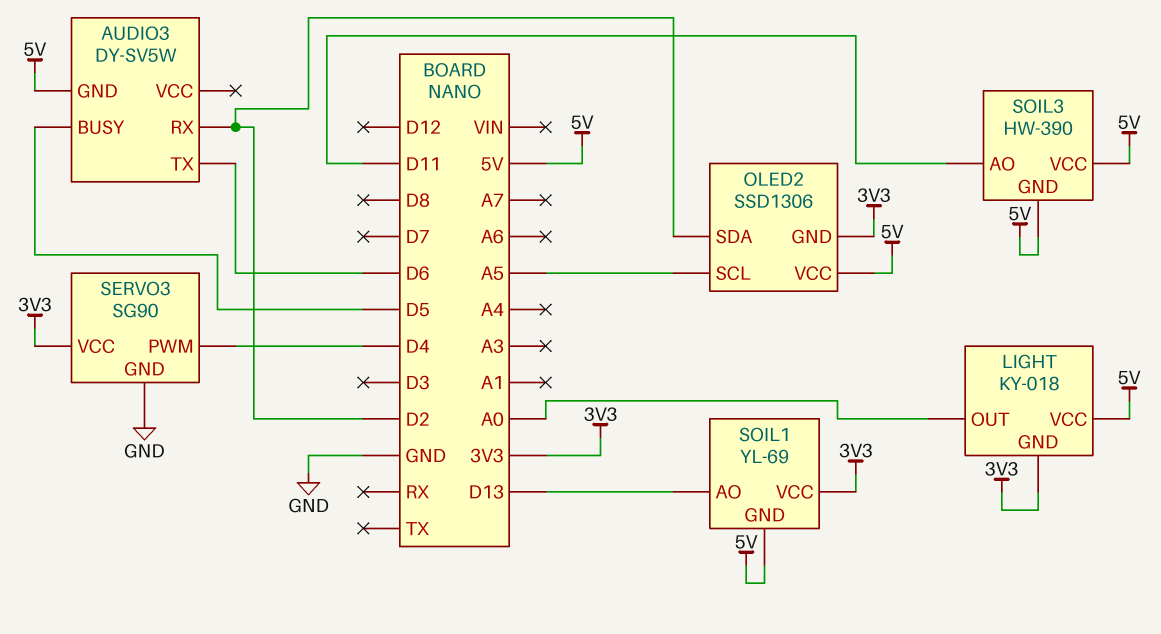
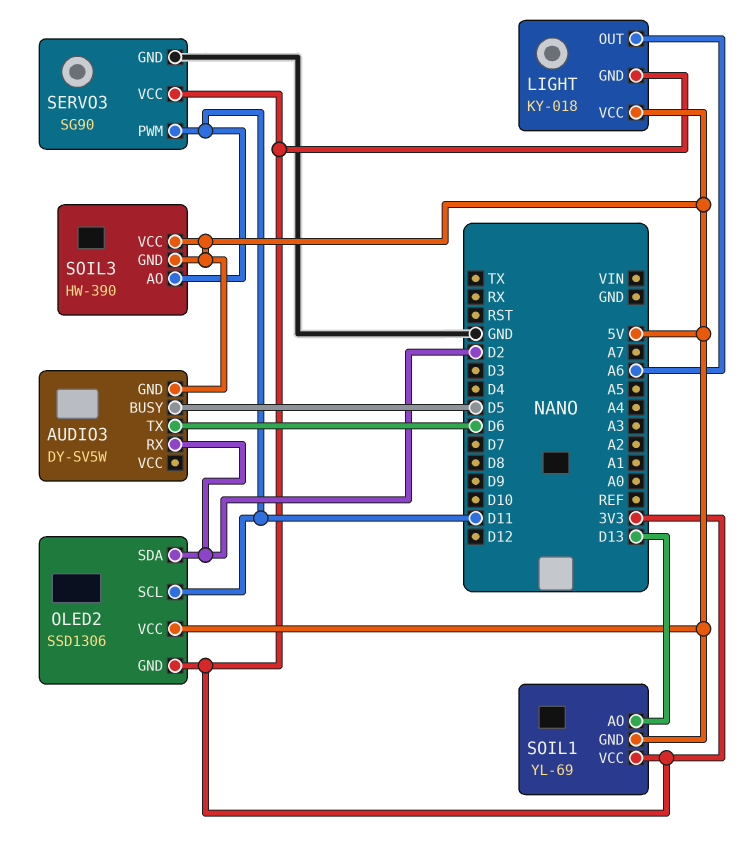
LIGHT pin OUT: A0 -> A6
OLED2 pin SCL: A5 -> D11
SERVO3 pin PWM: D4 -> D11

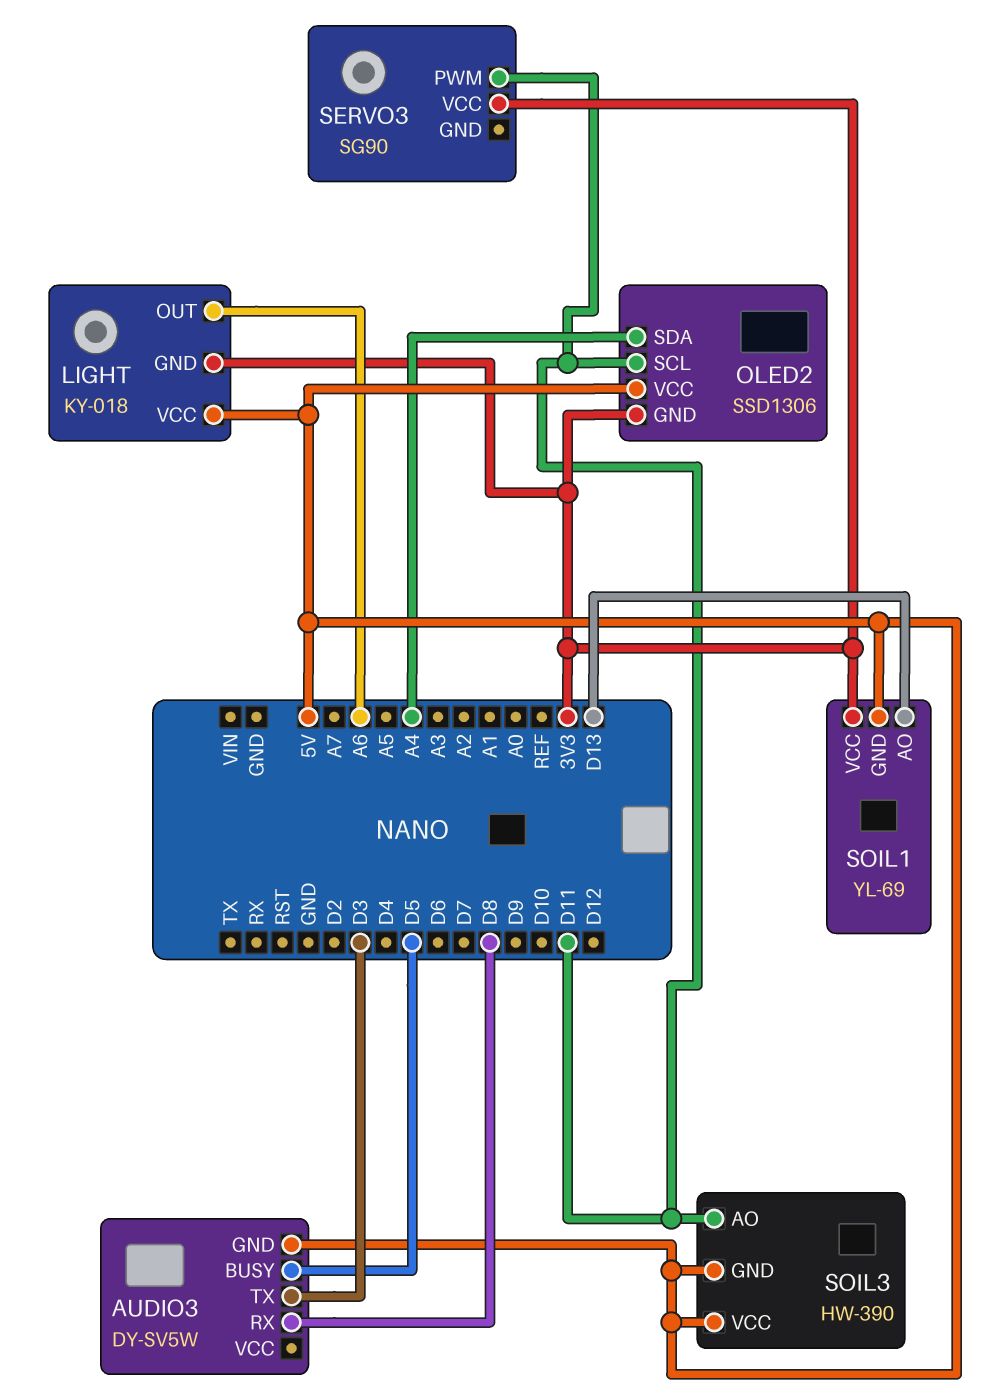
AUDIO3 pin RX: D2 -> D8
AUDIO3 pin TX: D6 -> D3
OLED2 pin SDA: D2 -> A4
SERVO3 pin GND: GND -> none

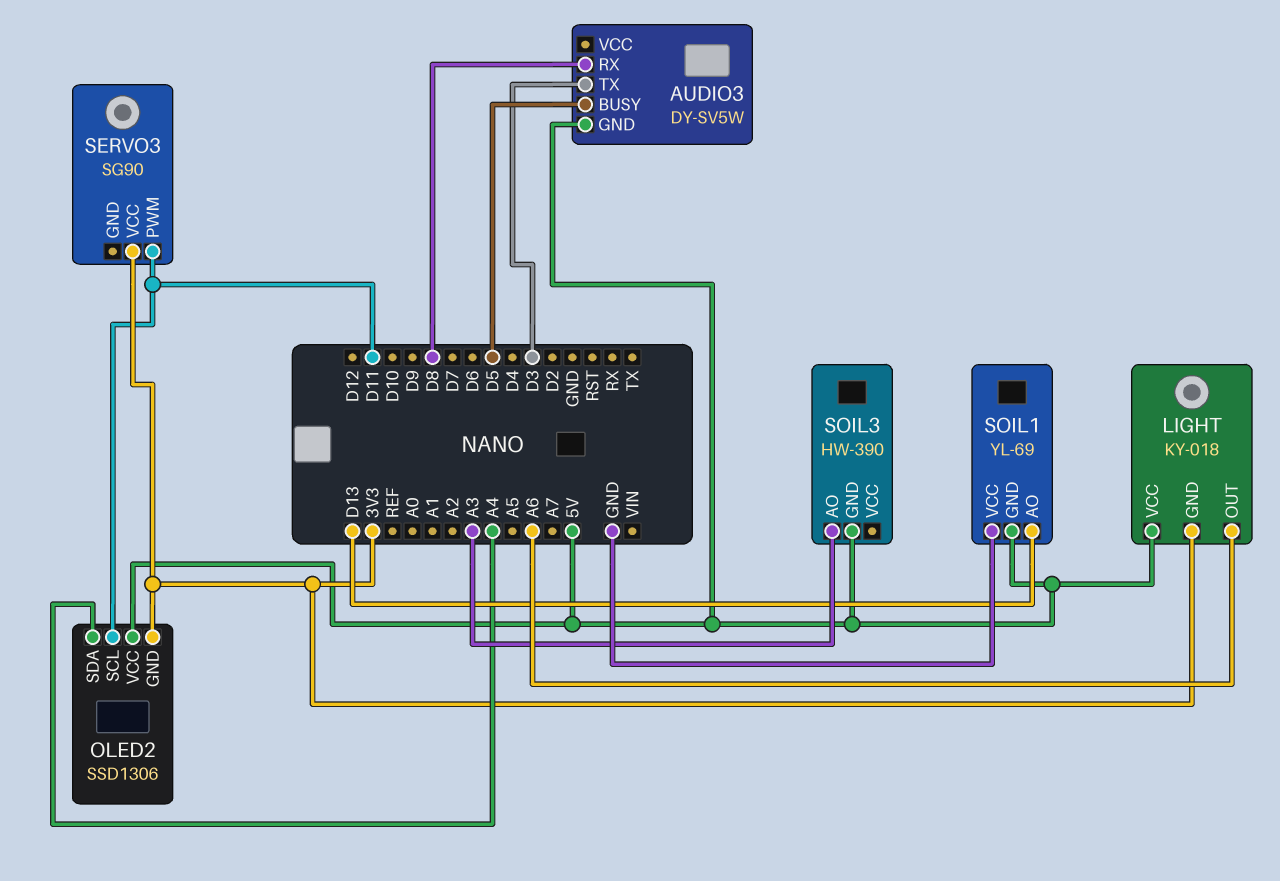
SOIL1 pin VCC: 3V3 -> GND
SOIL3 pin AO: D11 -> A3
SOIL3 pin VCC: 5V -> none

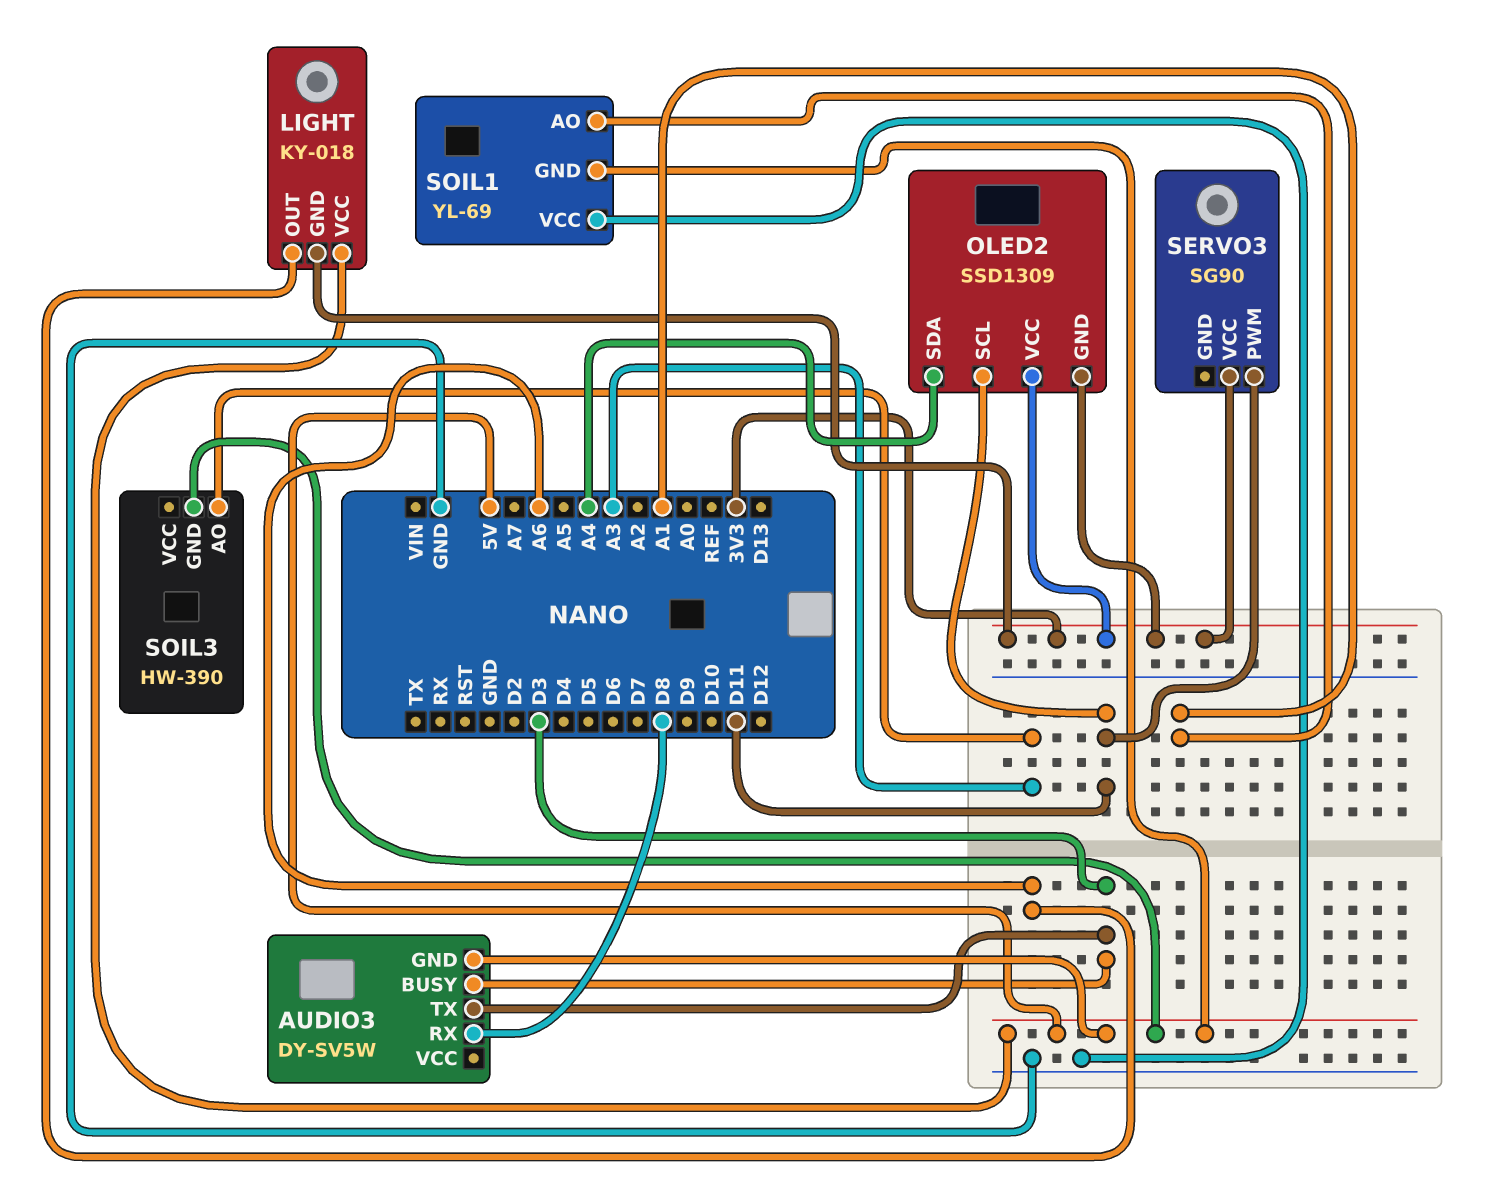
AUDIO3 pin BUSY: D5 -> D3
OLED2: SSD1306 -> SSD1309
OLED2 pin VCC: 5V -> 3V3
SOIL1 pin AO: D13 -> A1

